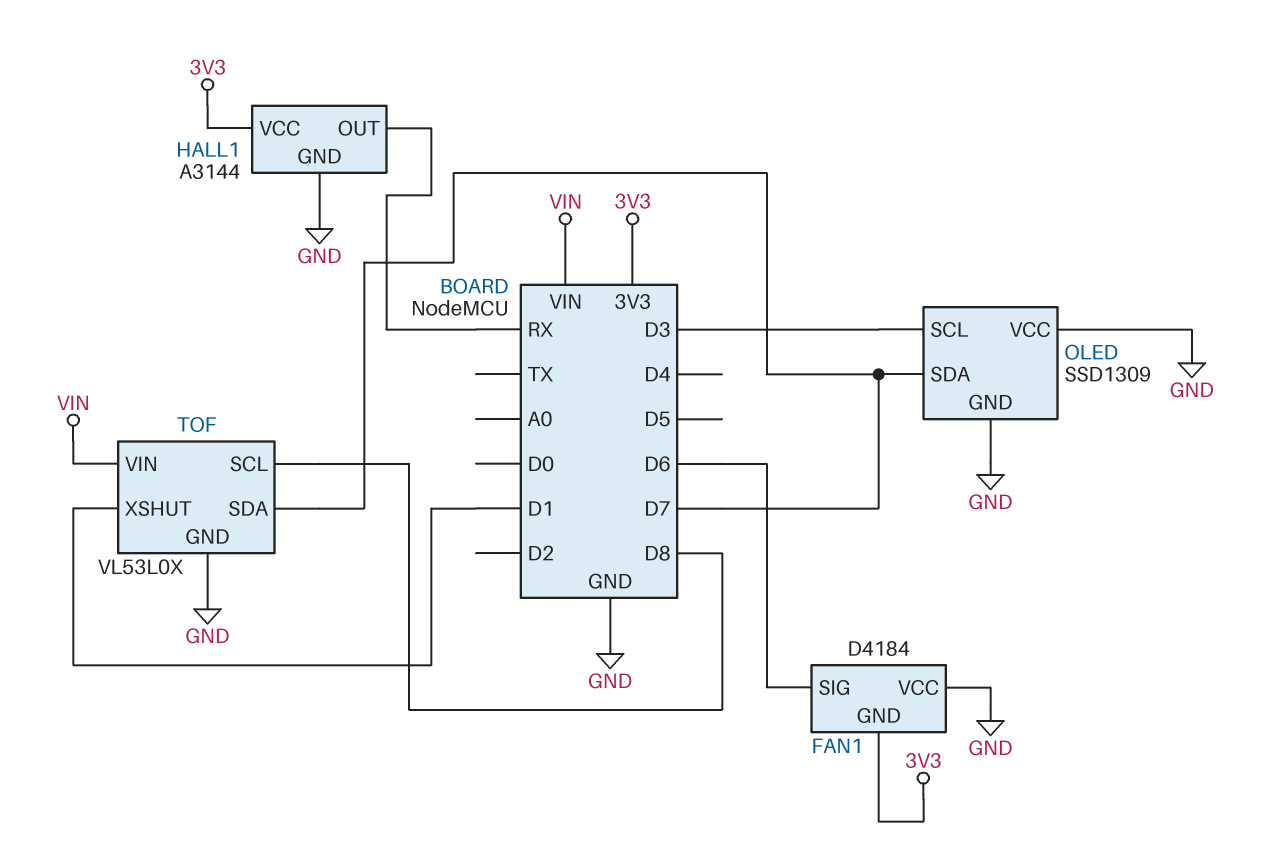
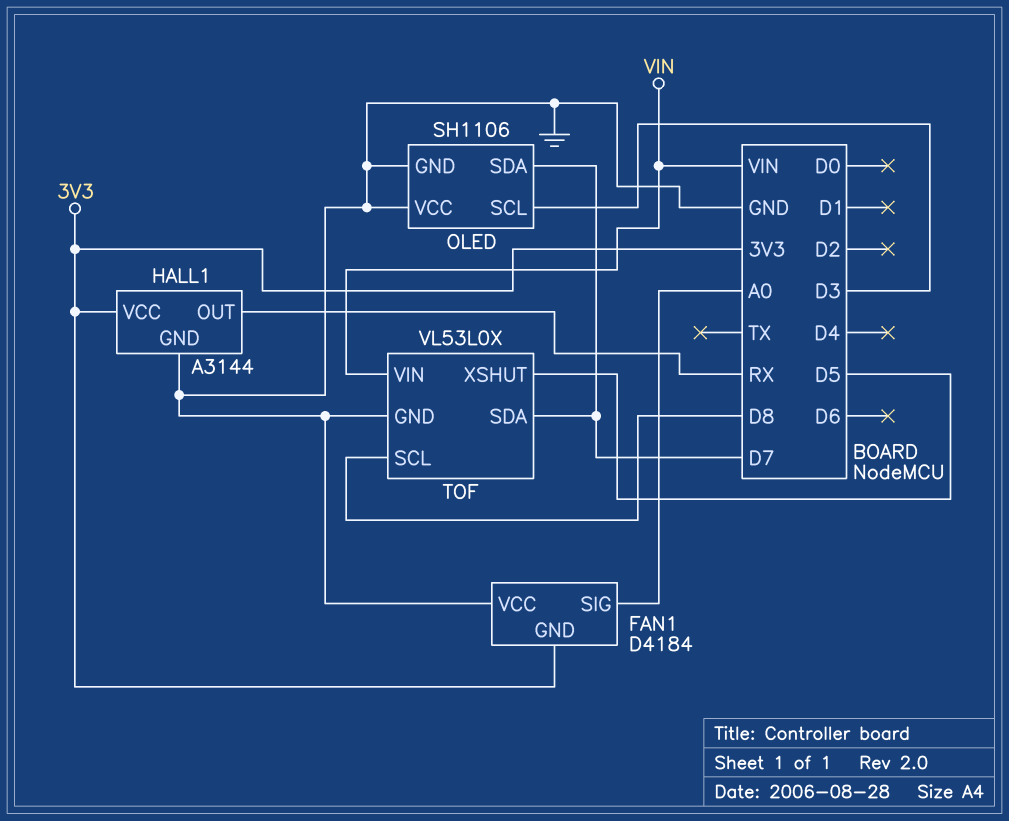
FAN1 pin SIG: D6 -> A0
OLED: SSD1309 -> SH1106
TOF pin XSHUT: D1 -> D5

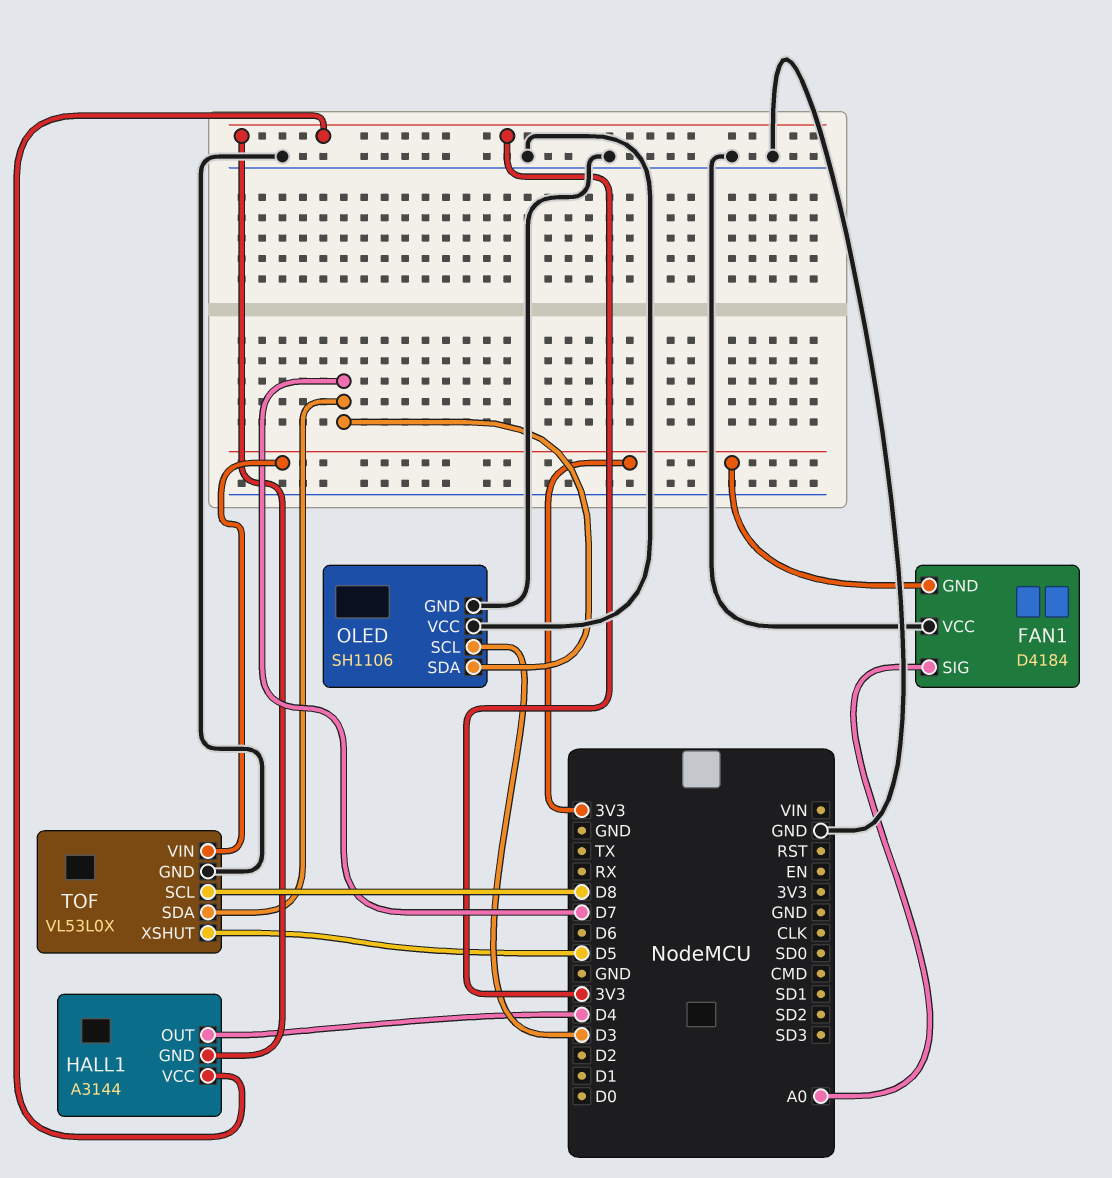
HALL1 pin GND: GND -> 3V3
HALL1 pin OUT: RX -> D4
TOF pin VIN: VIN -> 3V3

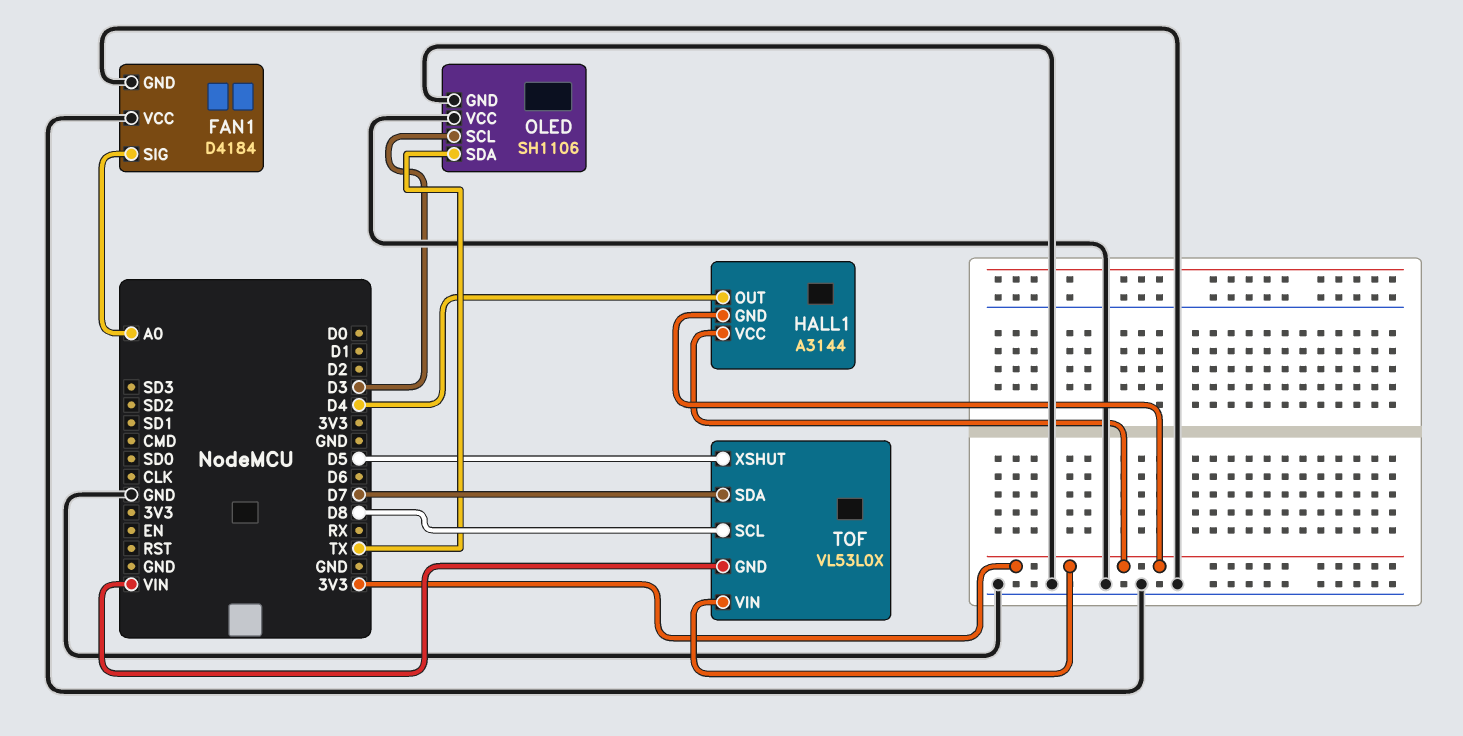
FAN1 pin GND: 3V3 -> GND
OLED pin SDA: D7 -> TX
TOF pin GND: GND -> VIN

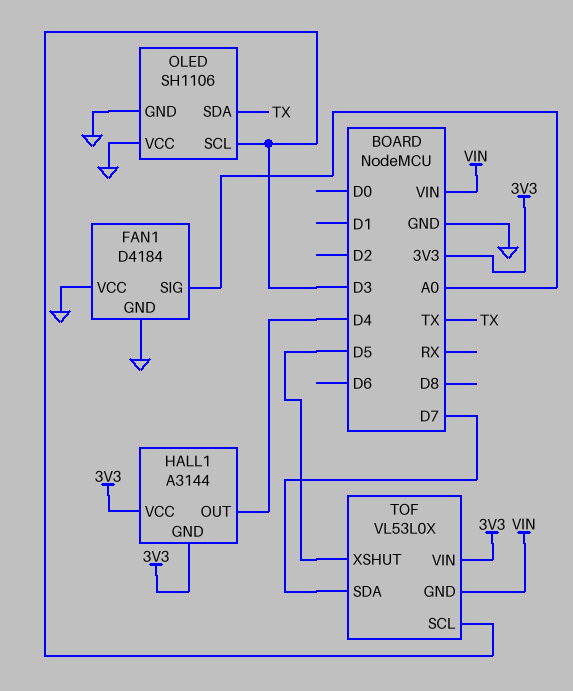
TOF pin SCL: D8 -> D3

